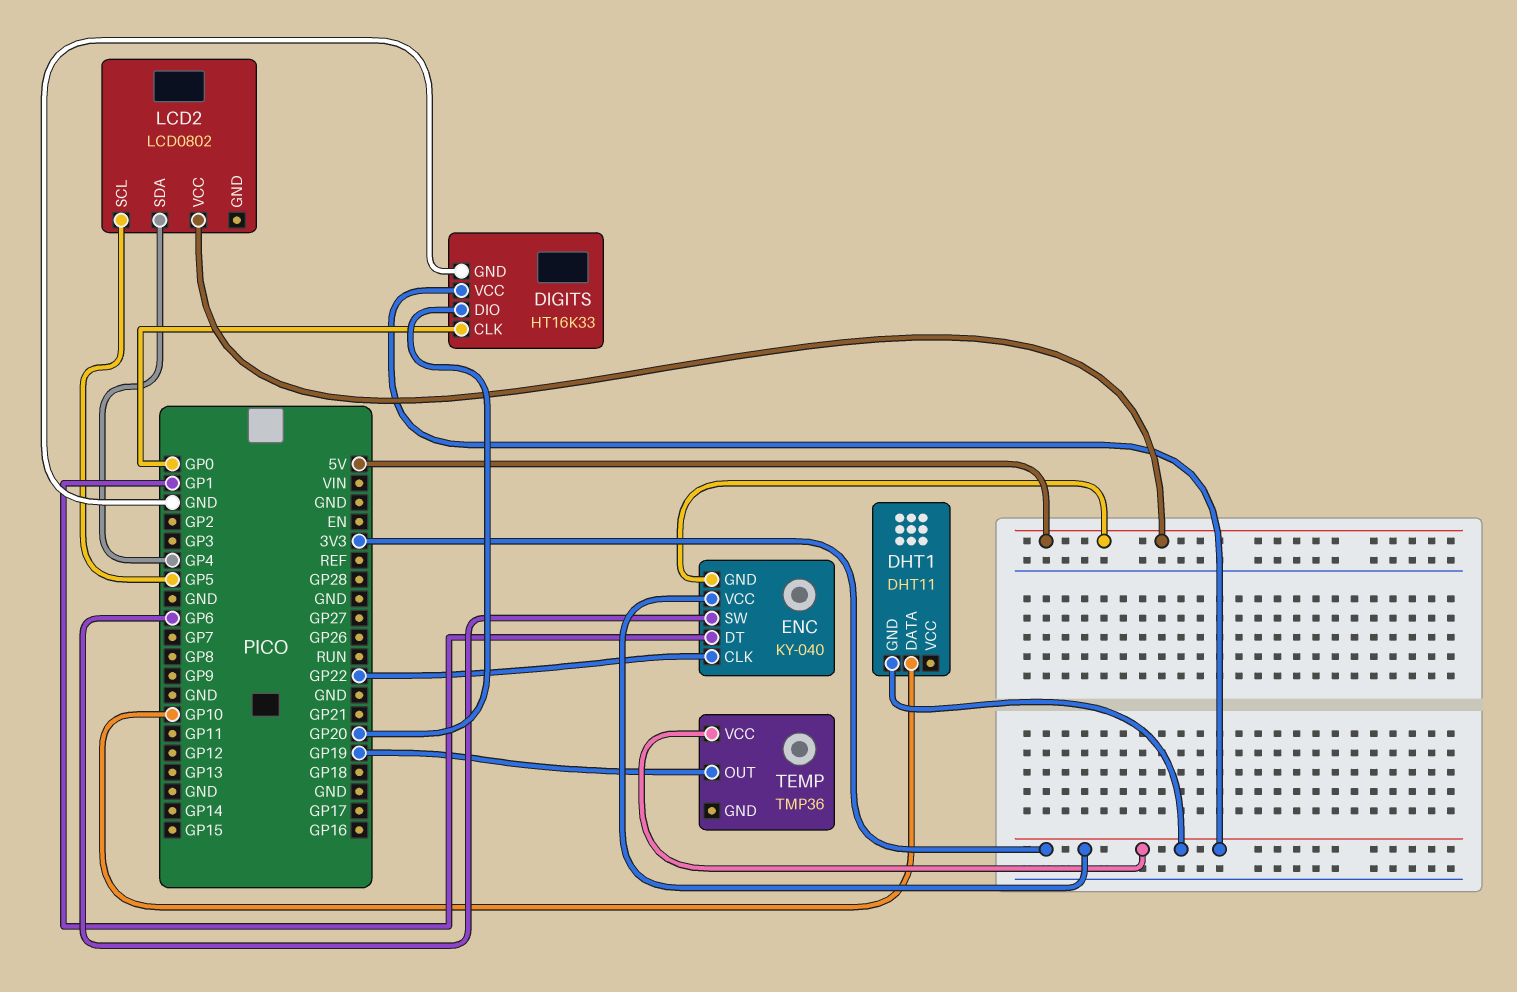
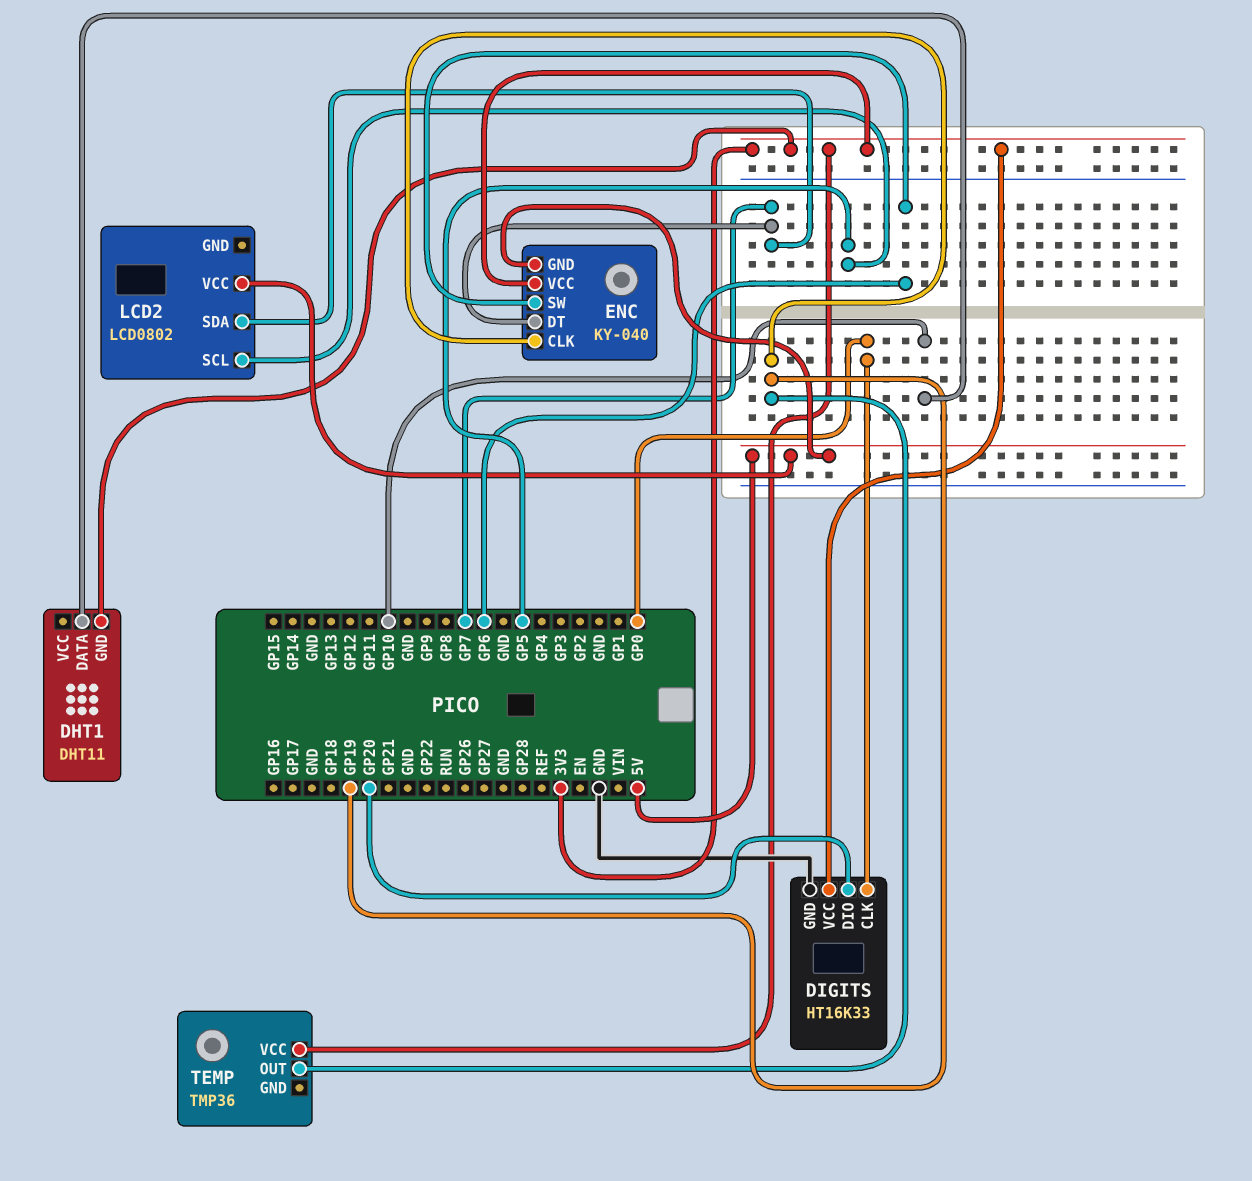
ENC pin CLK: GP22 -> GP19
ENC pin DT: GP1 -> GP7
LCD2 pin SDA: GP4 -> GP7

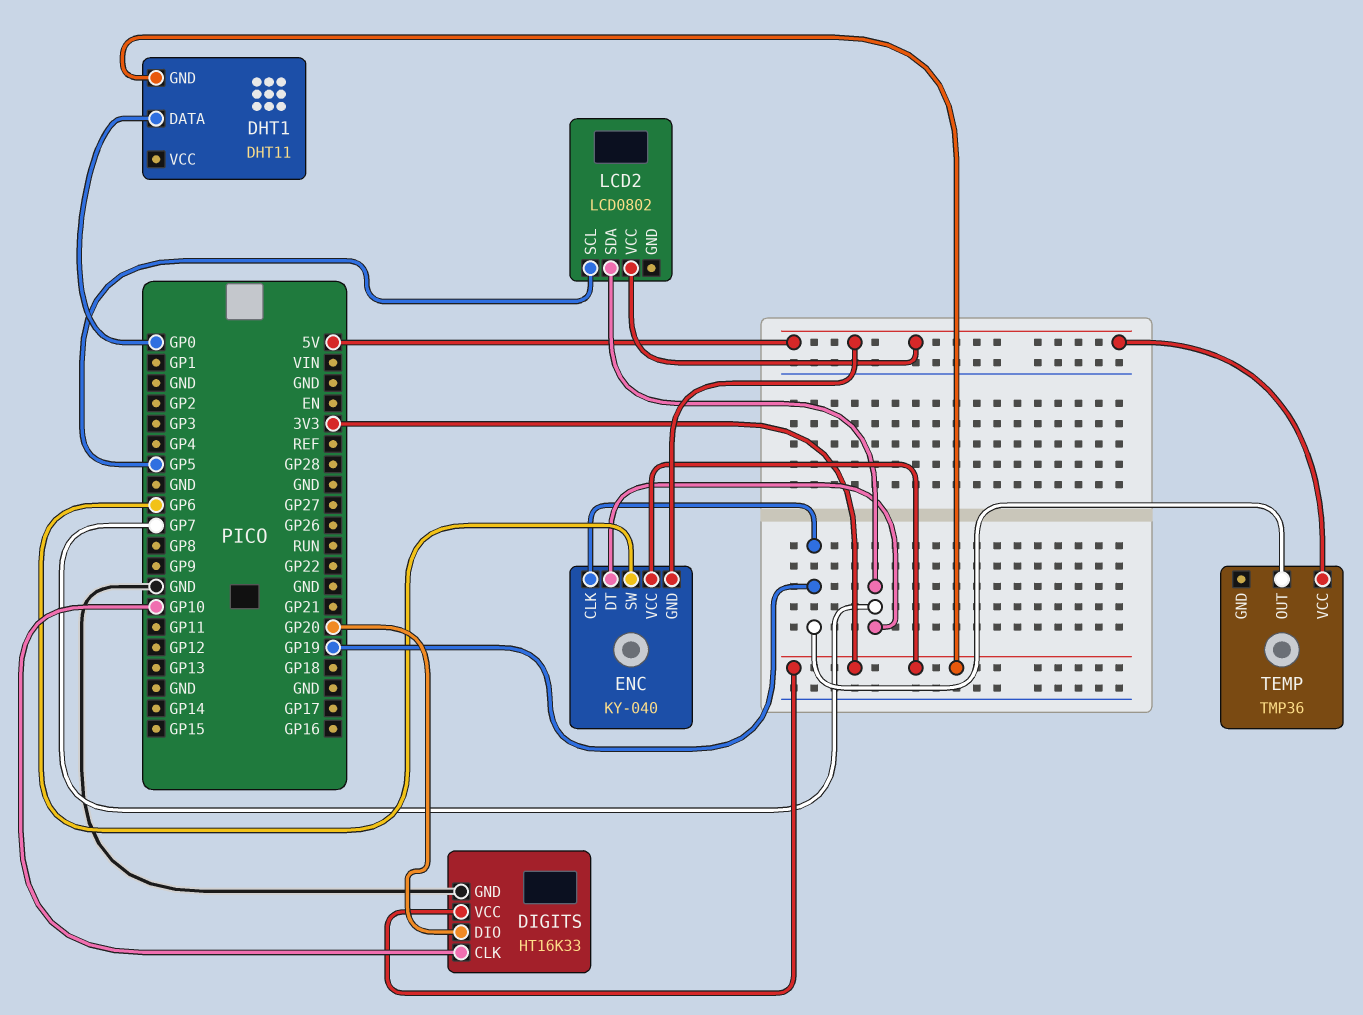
DHT1 pin DATA: GP10 -> GP0
DIGITS pin CLK: GP0 -> GP10
TEMP pin VCC: 3V3 -> 5V

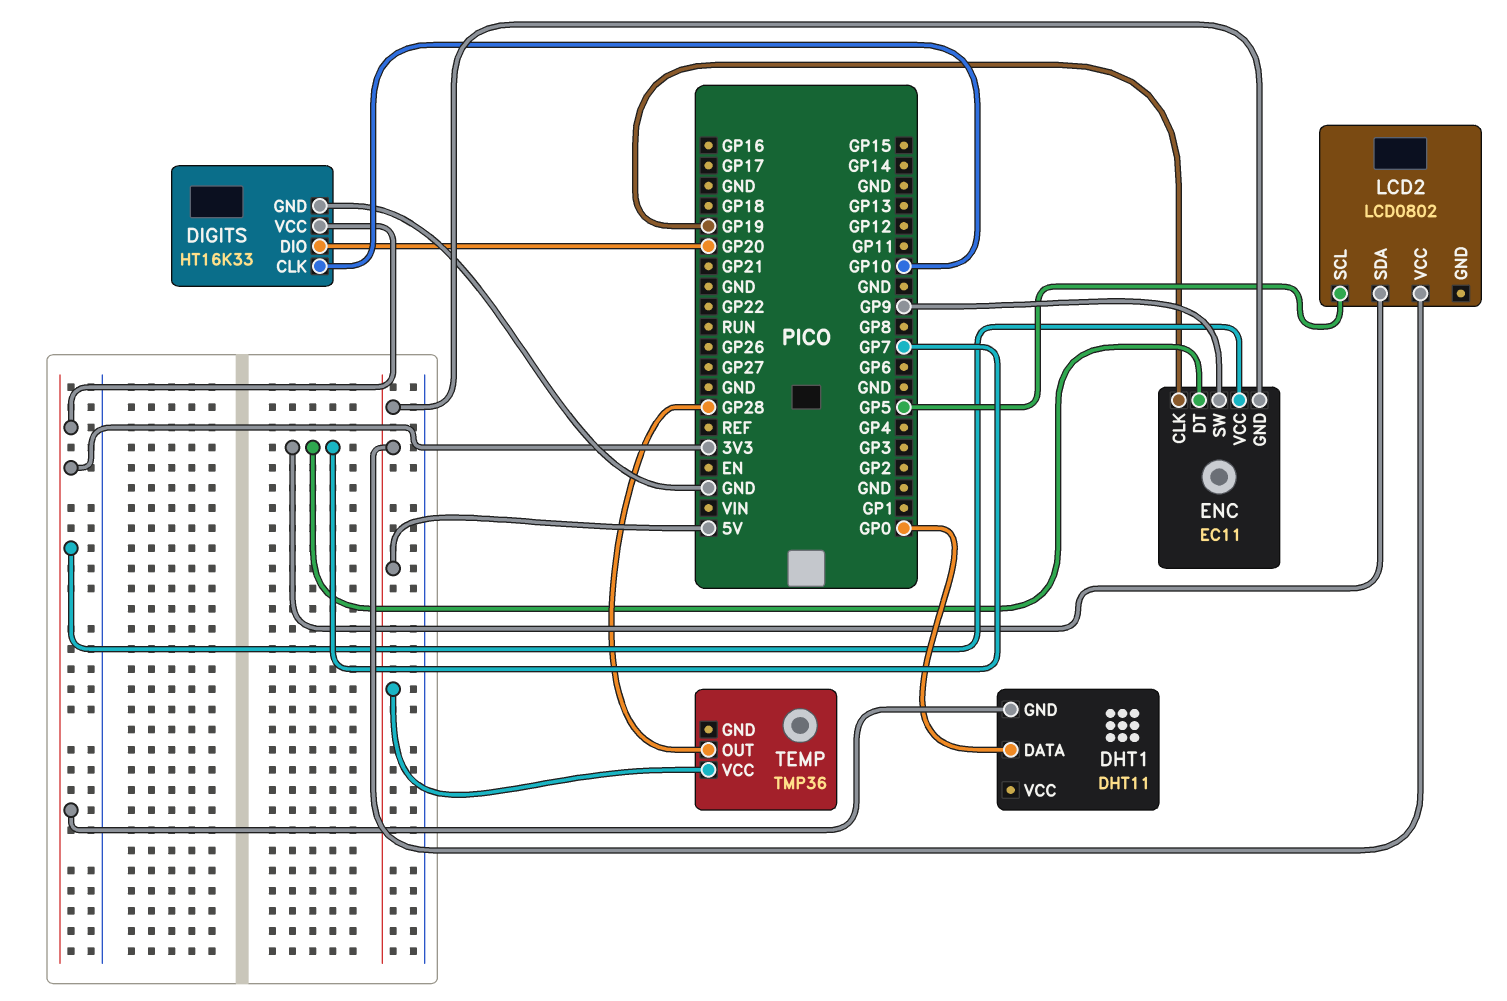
ENC: KY-040 -> EC11
ENC pin SW: GP6 -> GP9
TEMP pin OUT: GP19 -> GP28

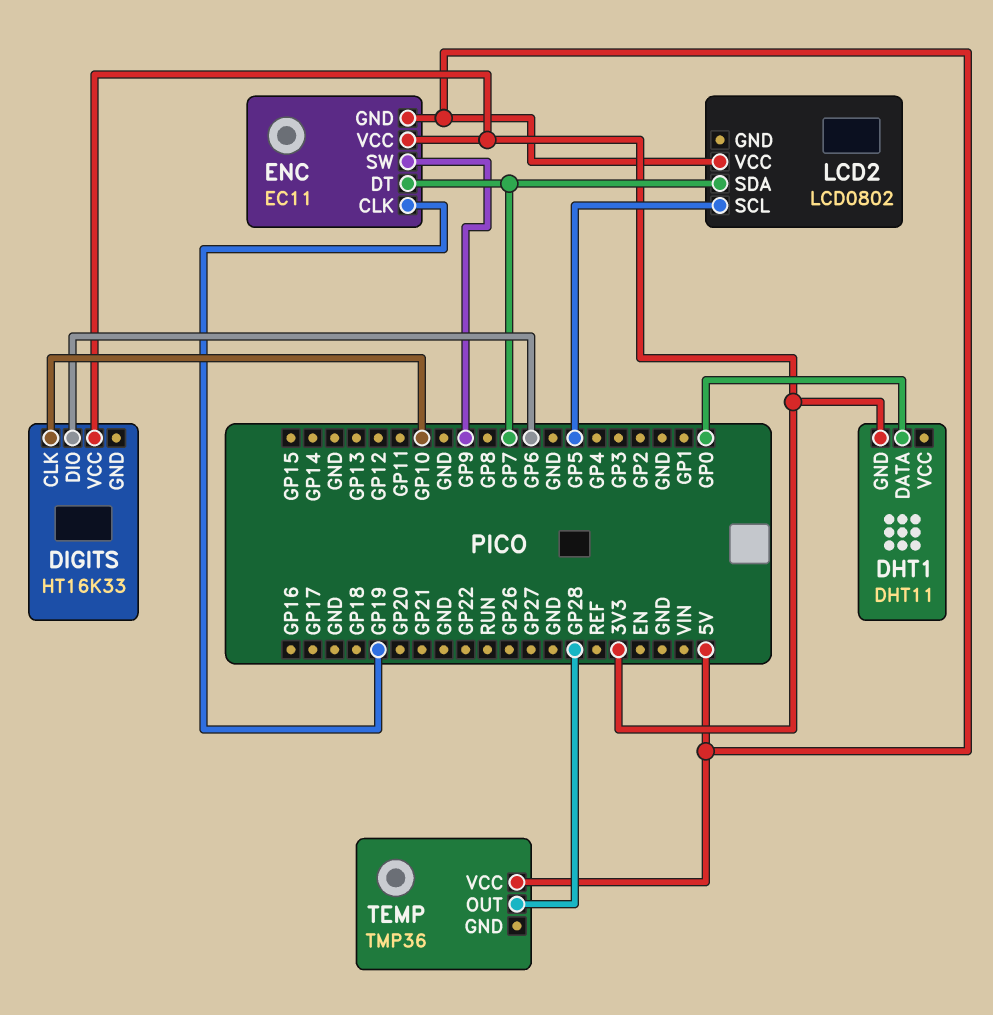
DIGITS pin DIO: GP20 -> GP6
DIGITS pin GND: GND -> none

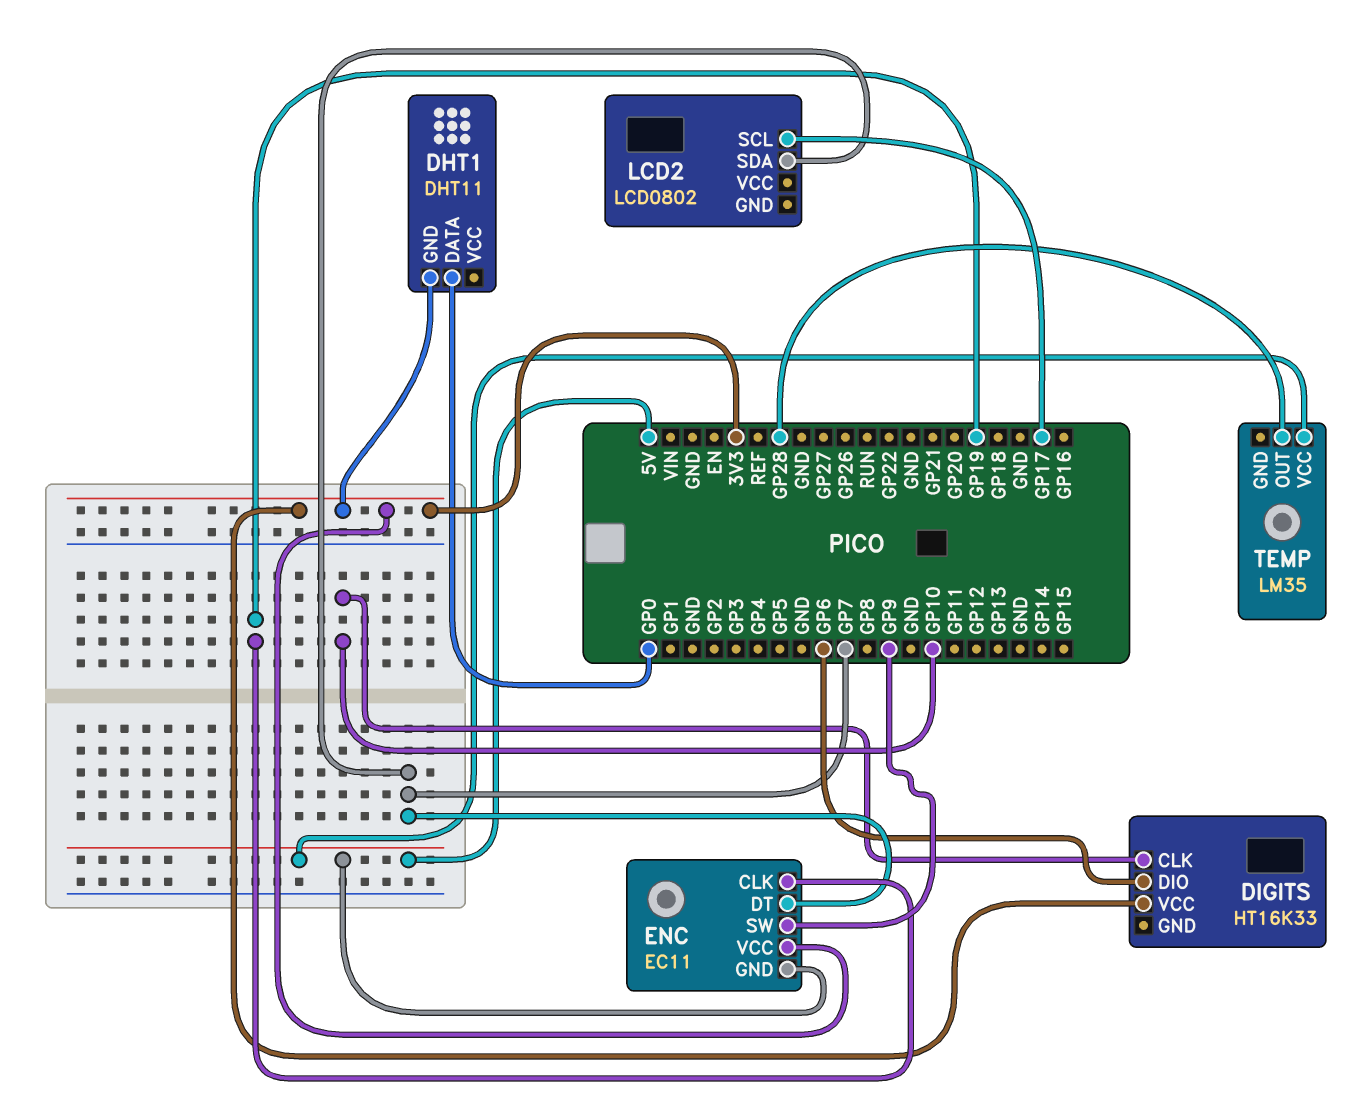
LCD2 pin SCL: GP5 -> GP17
LCD2 pin VCC: 5V -> none
TEMP: TMP36 -> LM35

